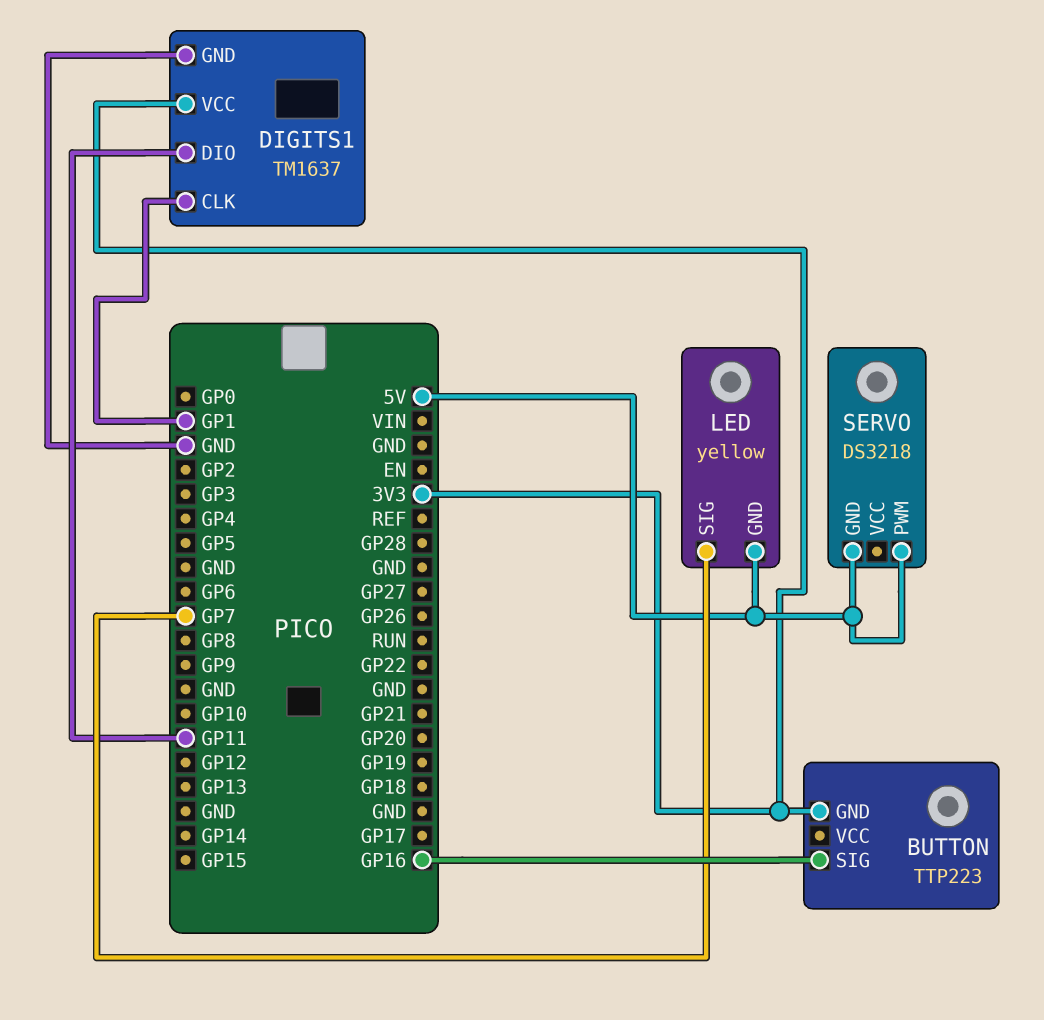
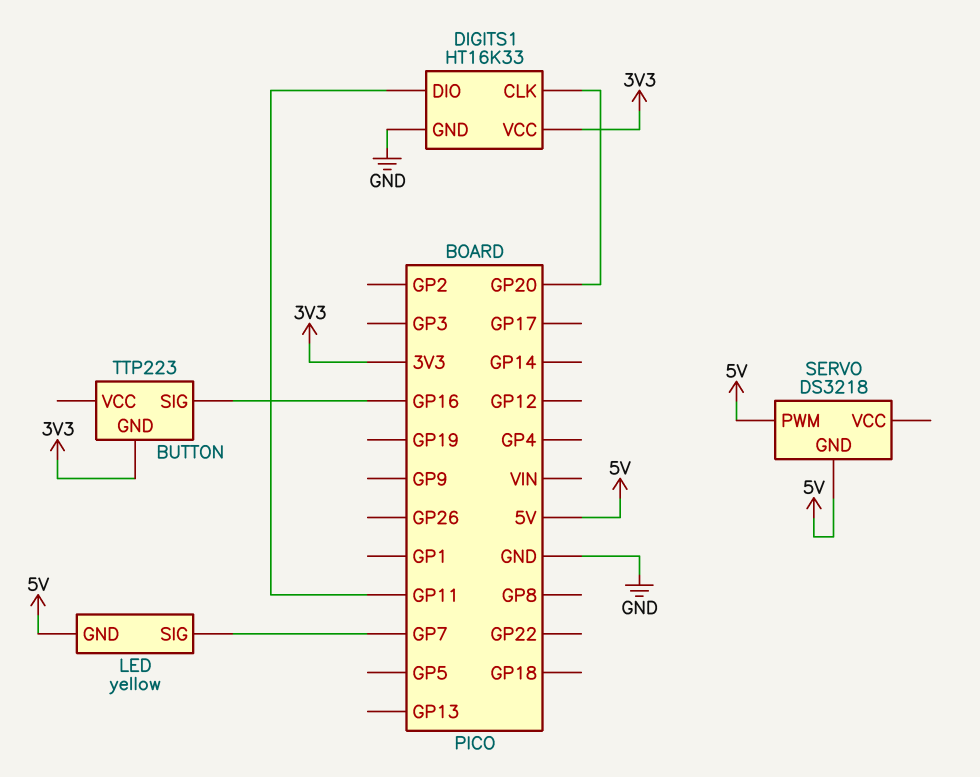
DIGITS1: TM1637 -> HT16K33
DIGITS1 pin CLK: GP1 -> GP20

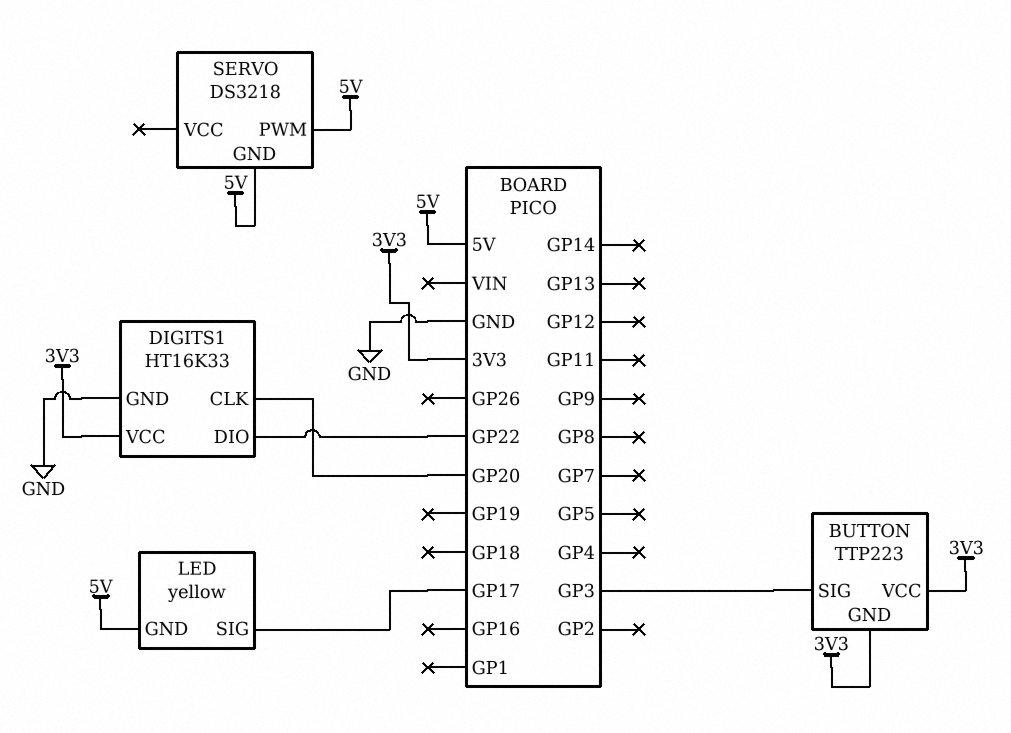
BUTTON pin SIG: GP16 -> GP3
BUTTON pin VCC: none -> 3V3
DIGITS1 pin DIO: GP11 -> GP22
LED pin SIG: GP7 -> GP17

